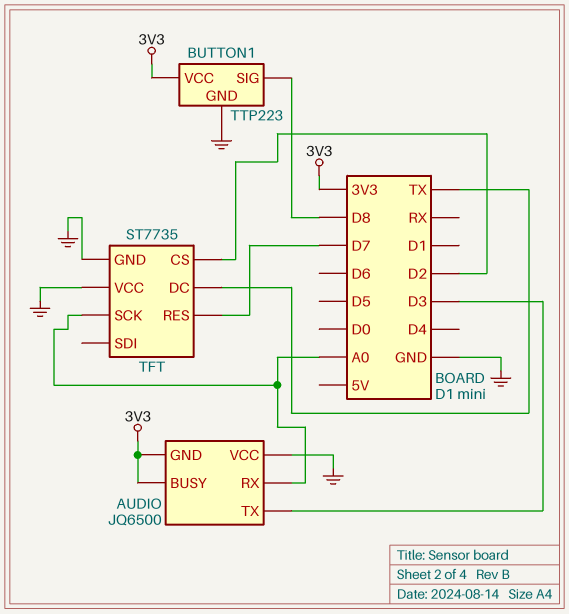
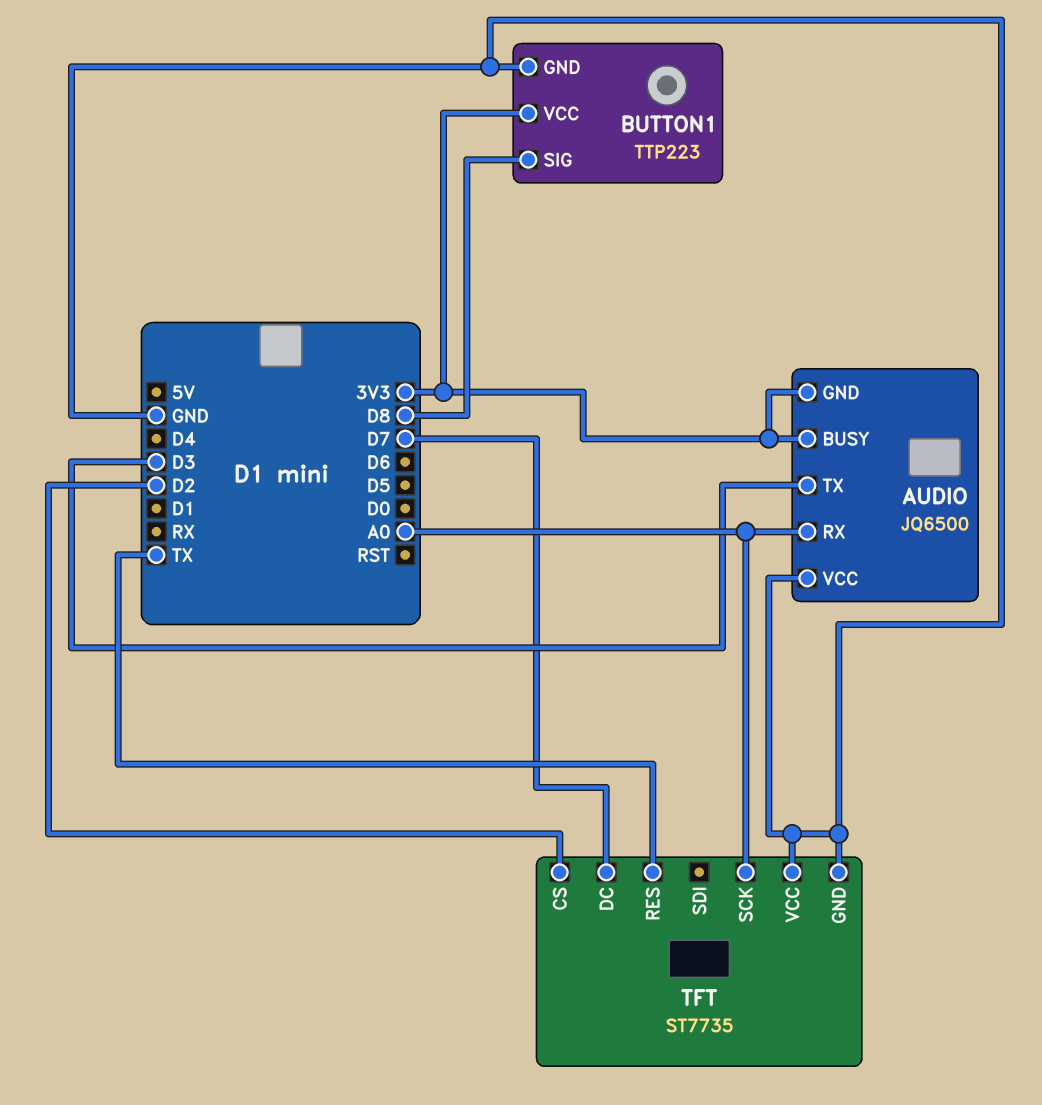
TFT pin DC: TX -> D7
TFT pin RES: D7 -> TX

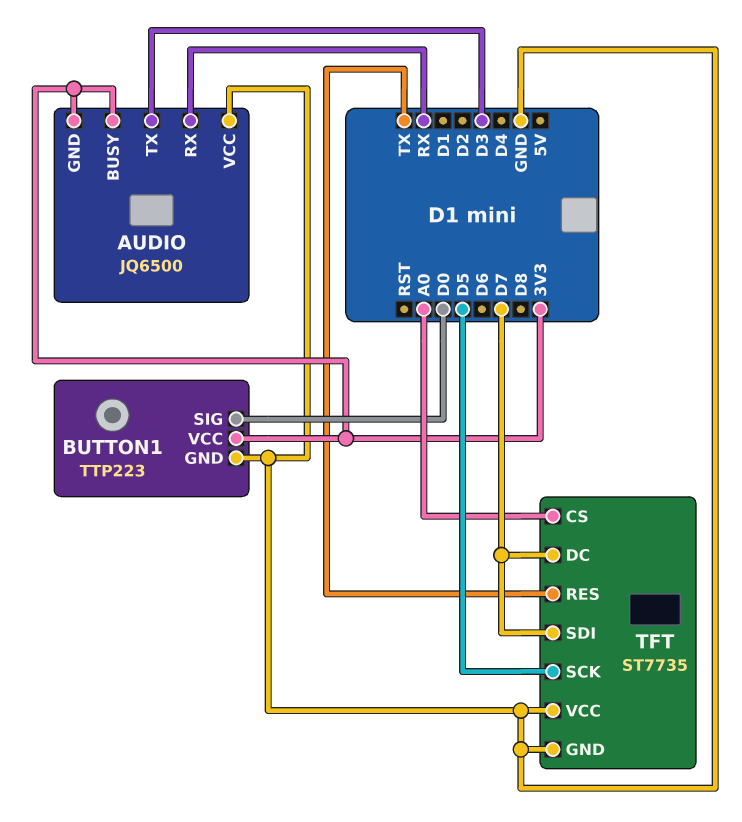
AUDIO pin RX: A0 -> RX
BUTTON1 pin SIG: D8 -> D0
TFT pin CS: D2 -> A0
TFT pin SCK: A0 -> D5
TFT pin SDI: none -> D7

